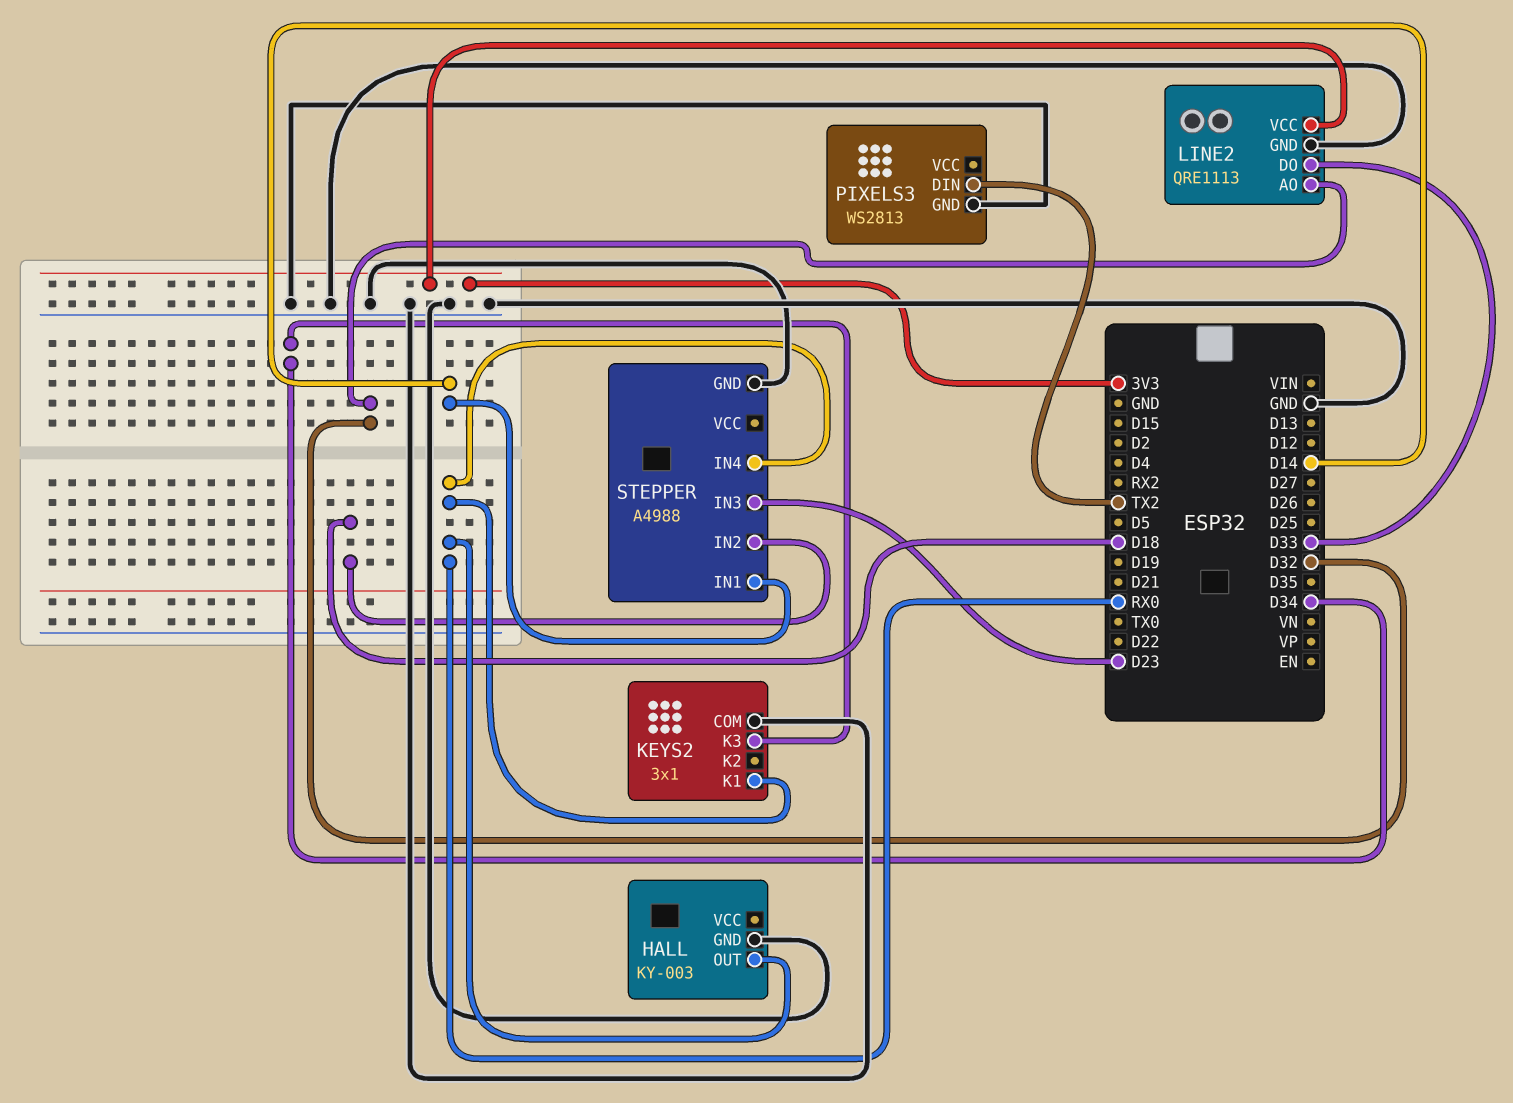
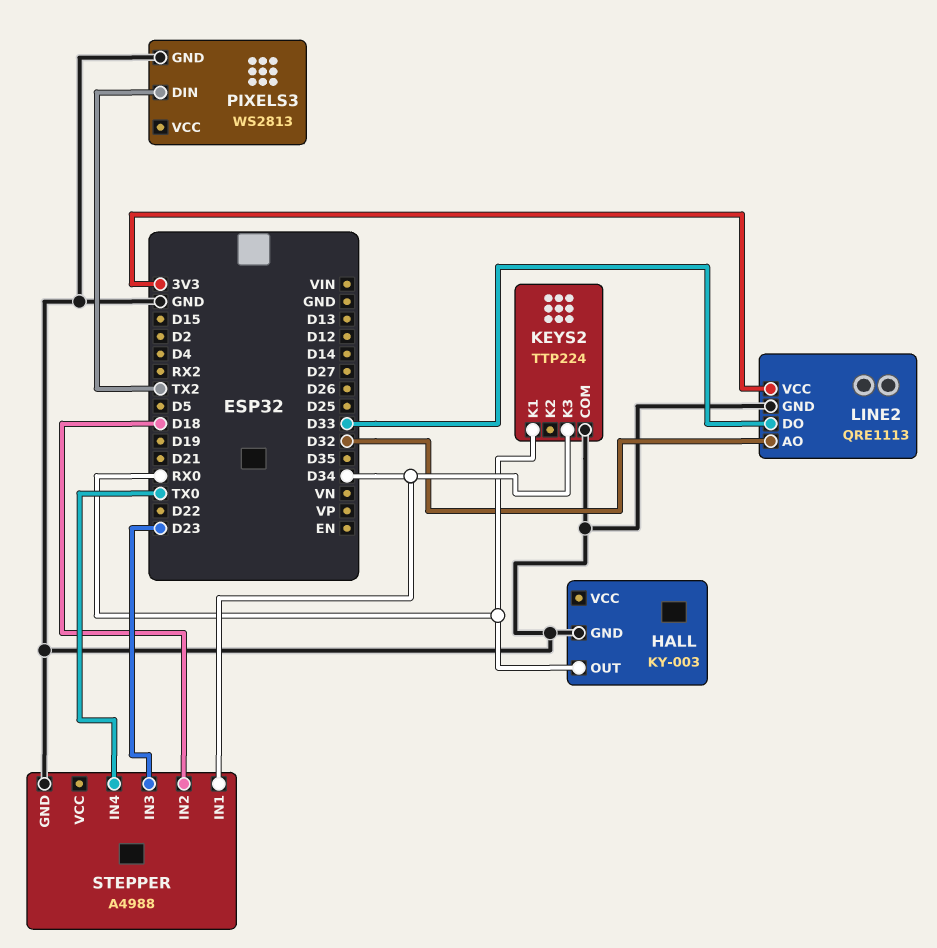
KEYS2: 3x1 -> TTP224
STEPPER pin IN1: D14 -> D34
STEPPER pin IN4: RX0 -> TX0

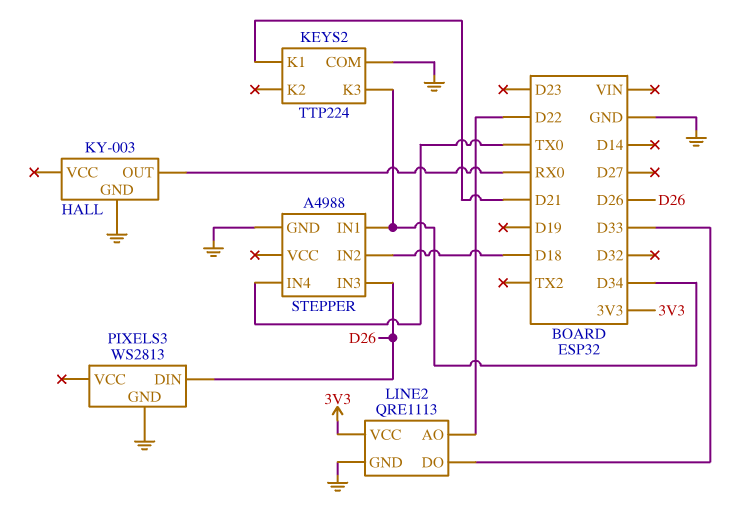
KEYS2 pin K1: RX0 -> D21
LINE2 pin AO: D32 -> D22
PIXELS3 pin DIN: TX2 -> D26
STEPPER pin IN3: D23 -> D26

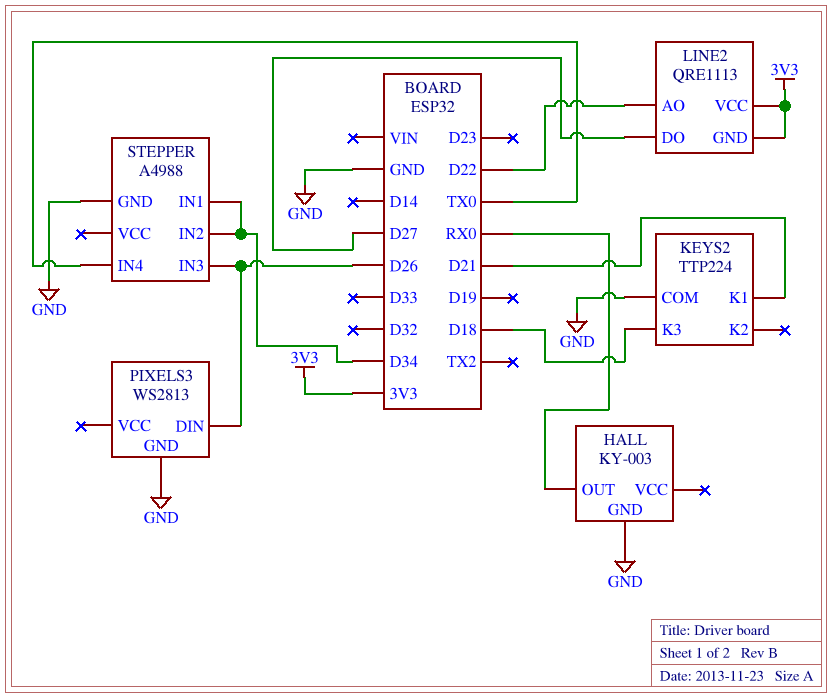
KEYS2 pin K3: D34 -> D18
LINE2 pin DO: D33 -> D27
LINE2 pin GND: GND -> 3V3
STEPPER pin IN2: D18 -> D34

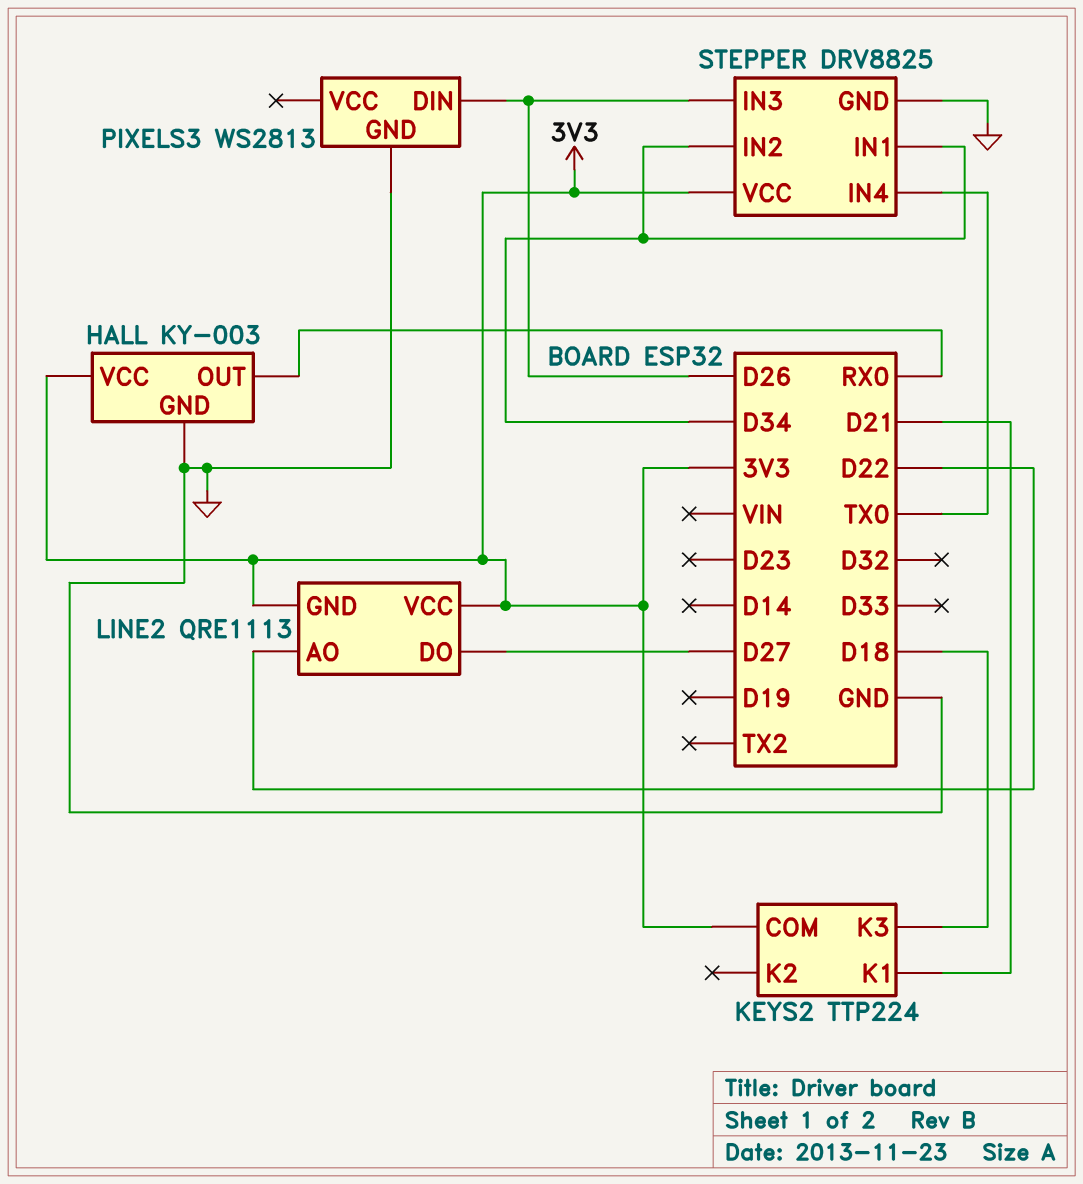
HALL pin VCC: none -> 3V3
KEYS2 pin COM: GND -> 3V3
STEPPER: A4988 -> DRV8825
STEPPER pin VCC: none -> 3V3

